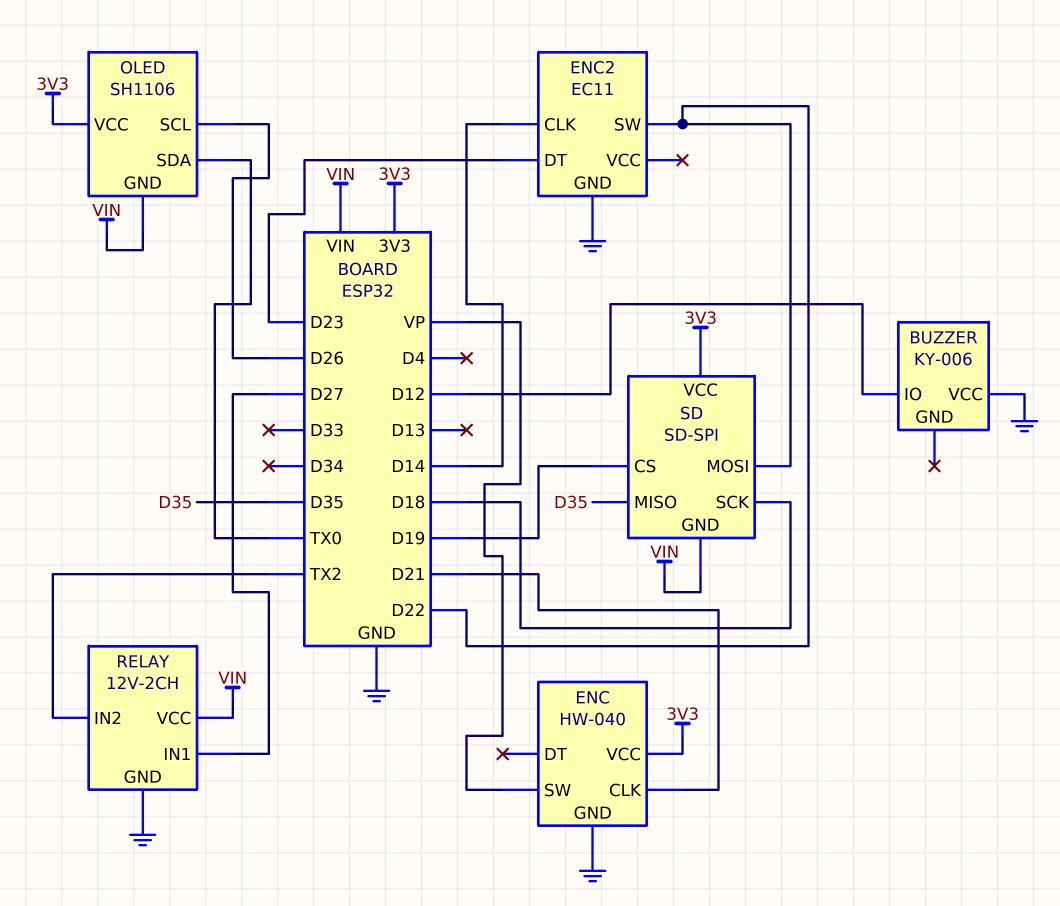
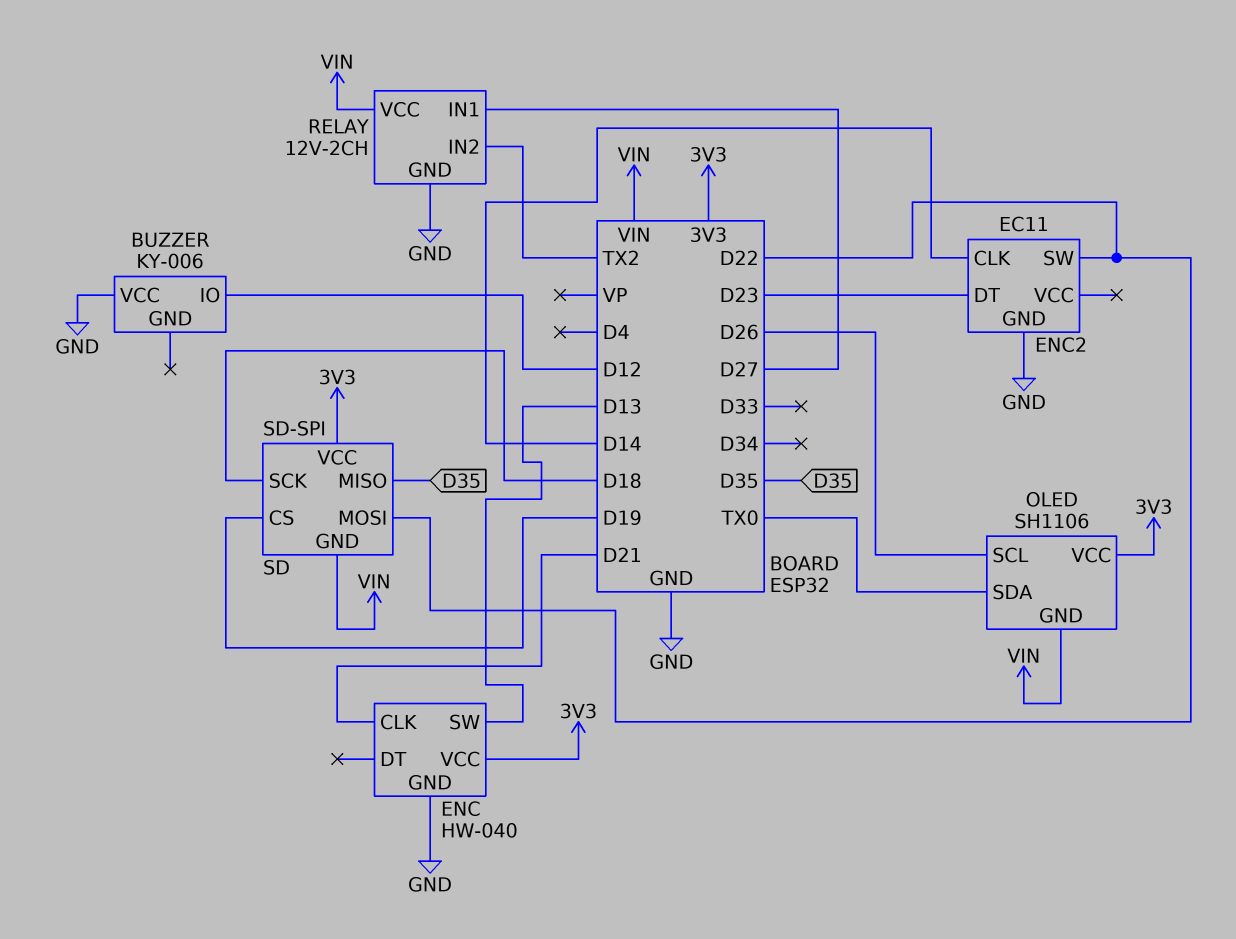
ENC pin SW: VP -> D13

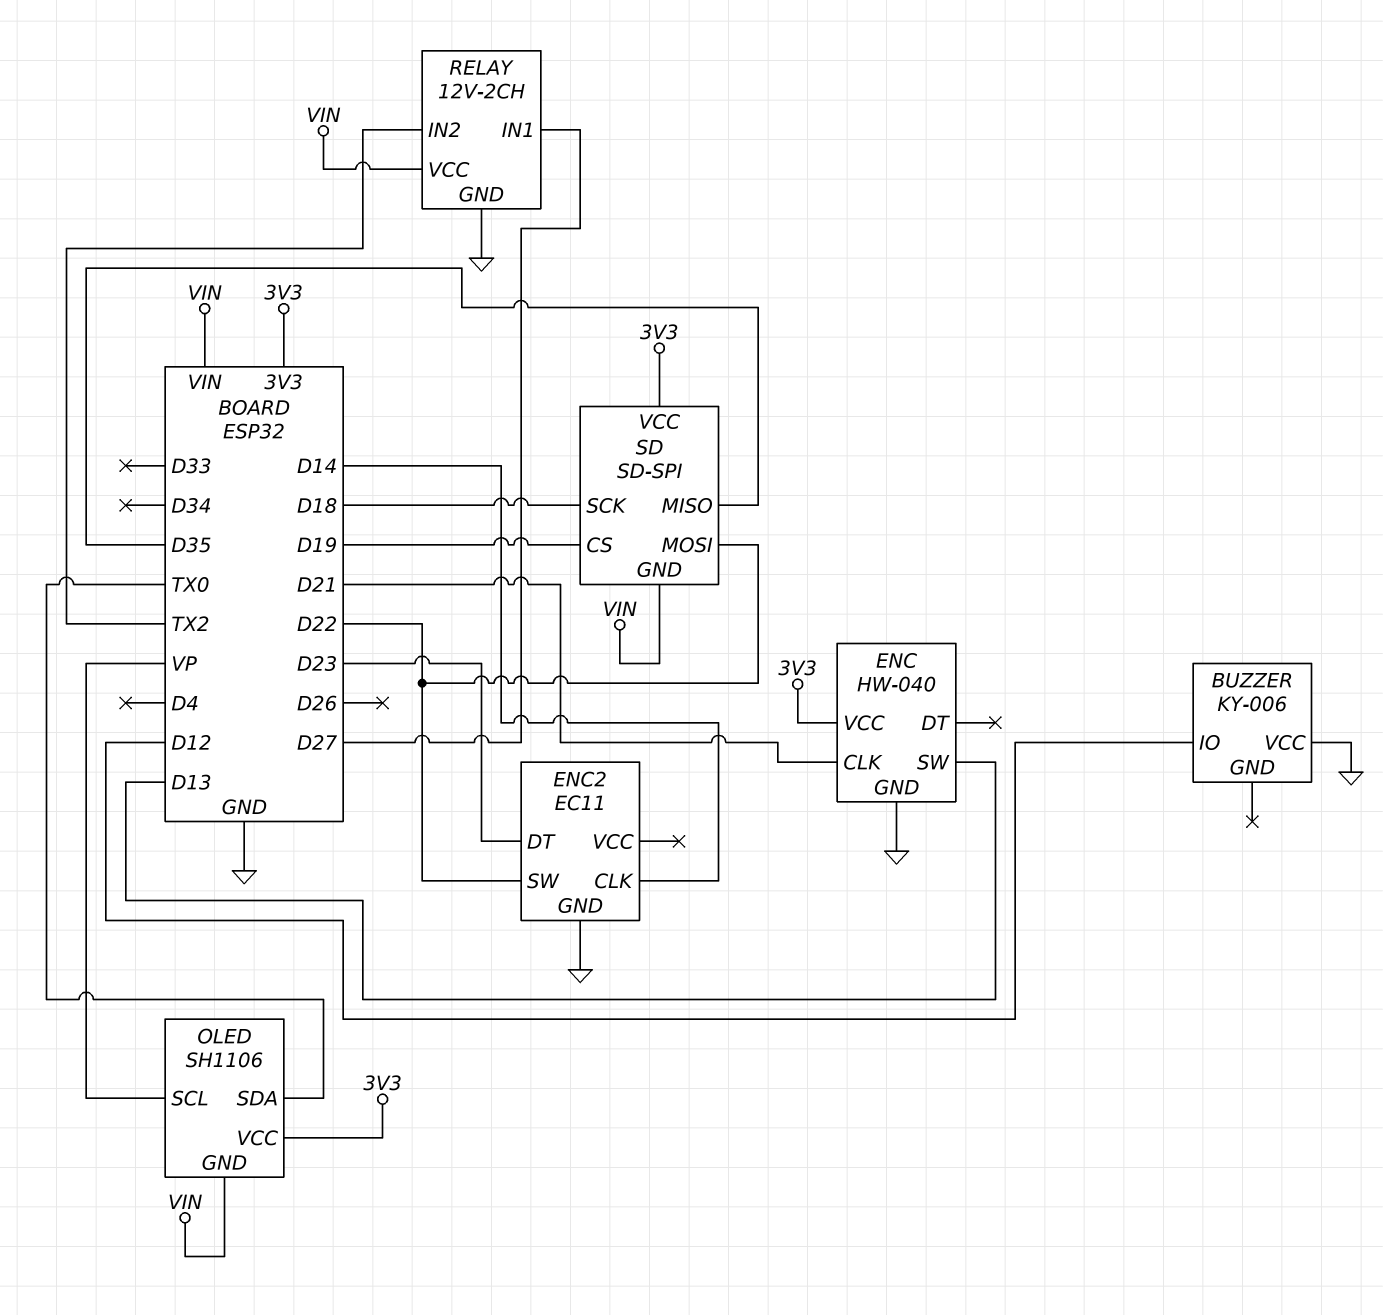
OLED pin SCL: D26 -> VP

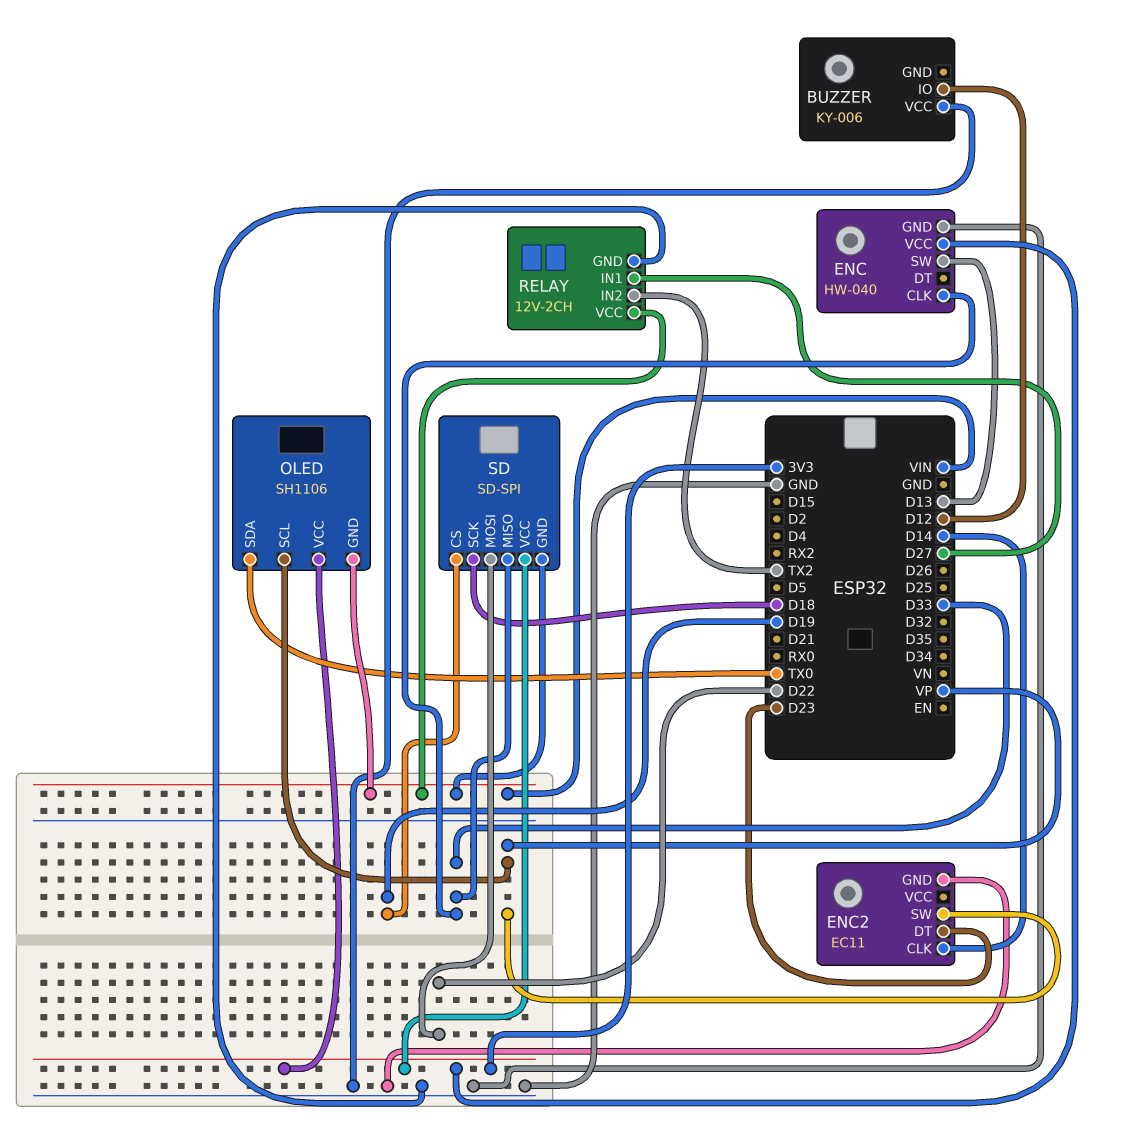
ENC pin CLK: D21 -> D33
ENC2 pin SW: D22 -> VP
SD pin MISO: D35 -> D33

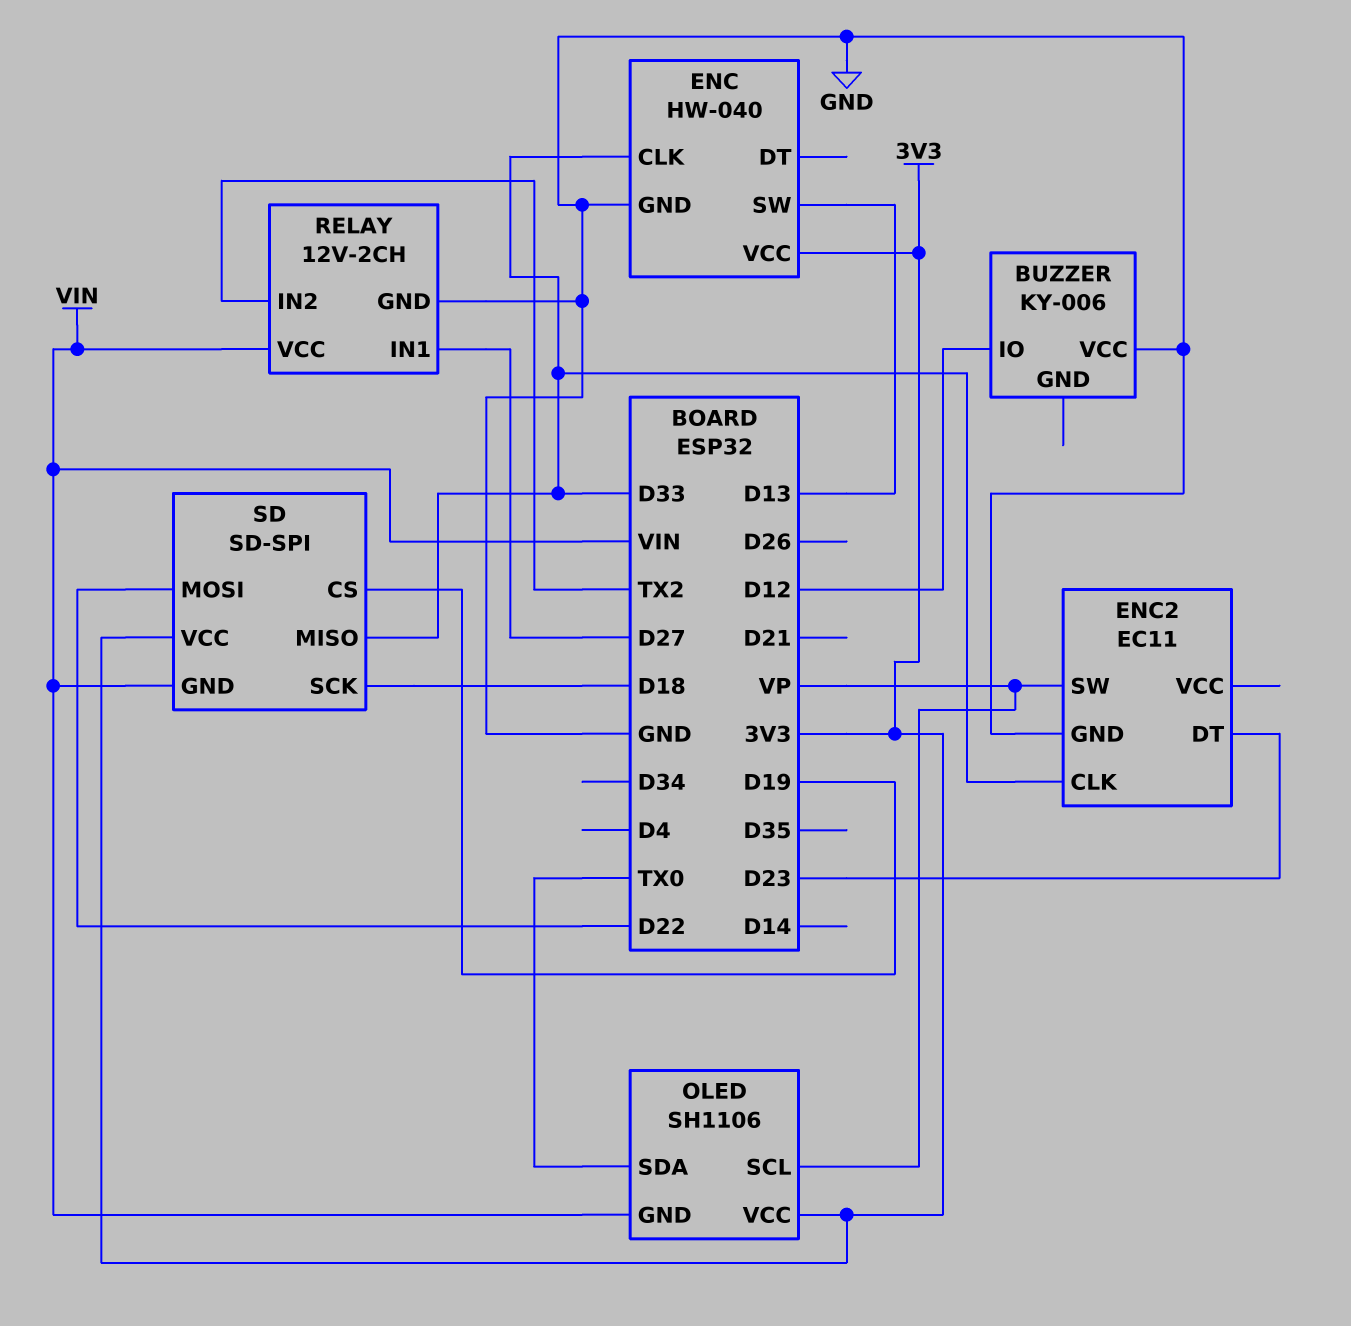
ENC2 pin CLK: D14 -> D33

